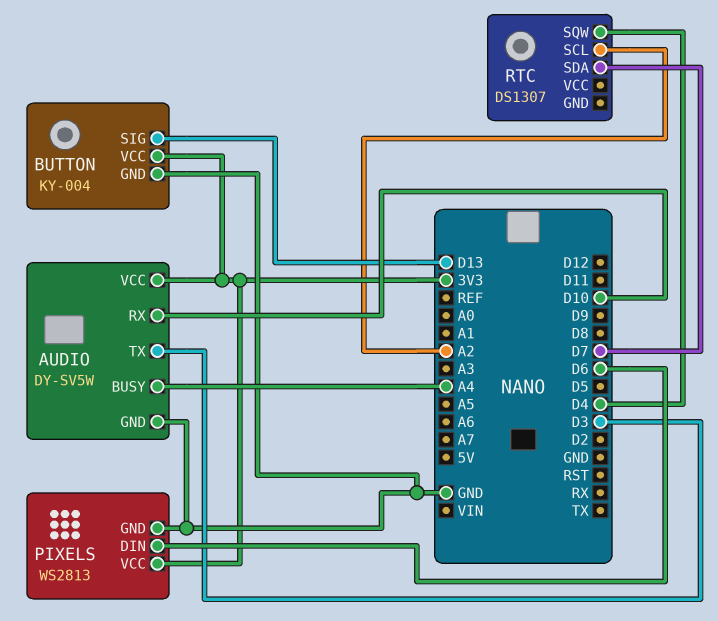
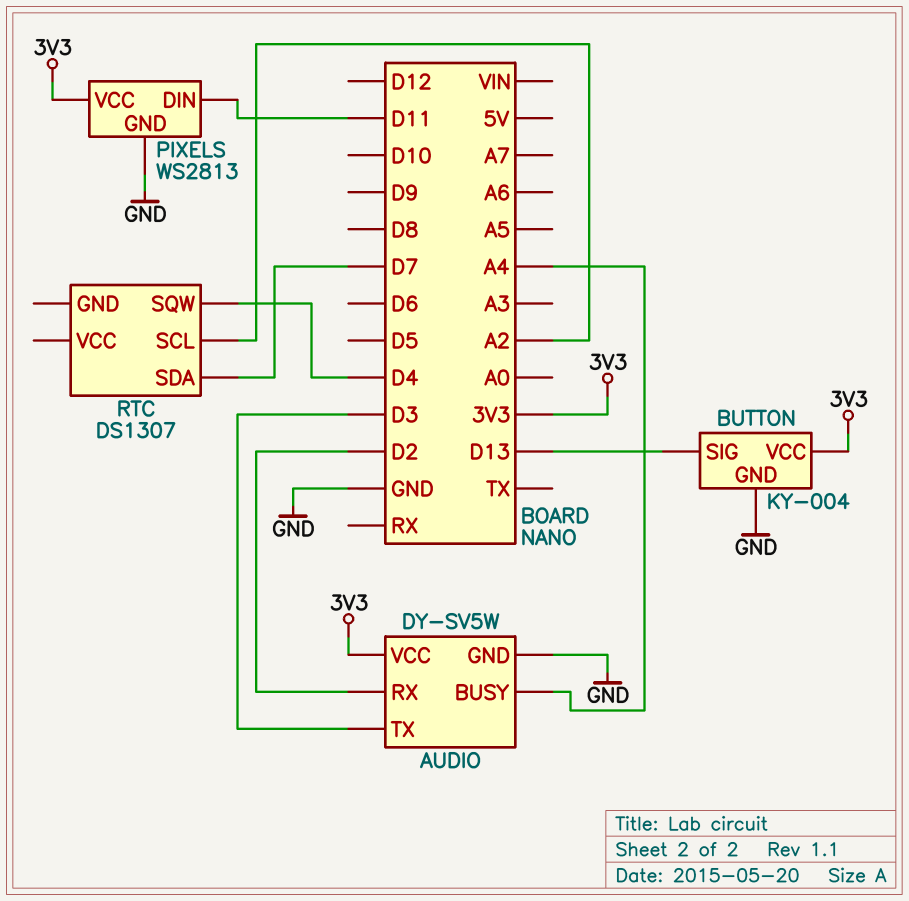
AUDIO pin RX: D10 -> D2
PIXELS pin DIN: D6 -> D11

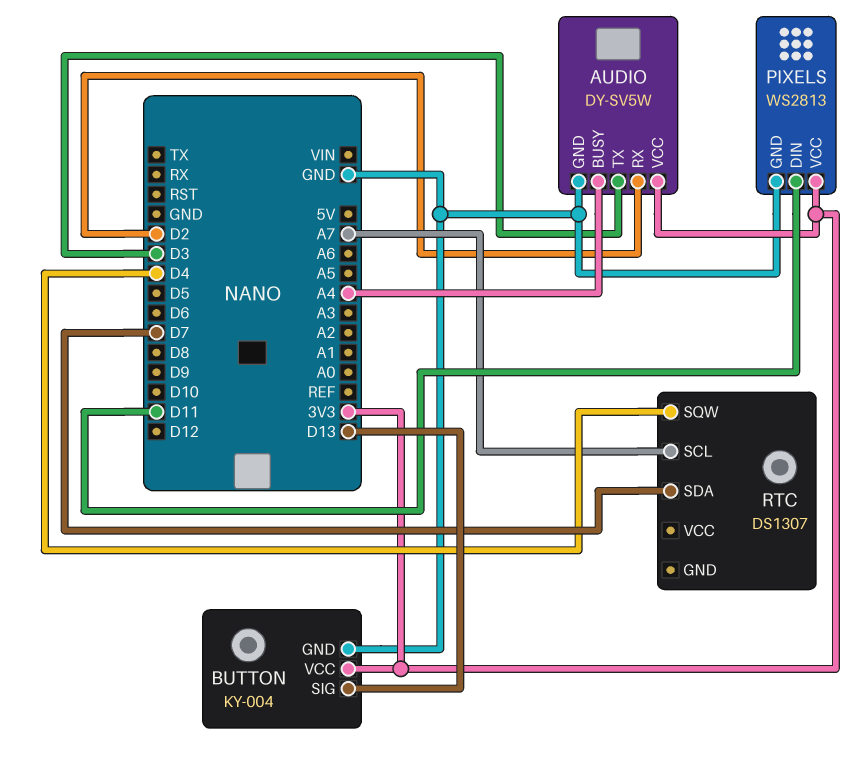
RTC pin SCL: A2 -> A7

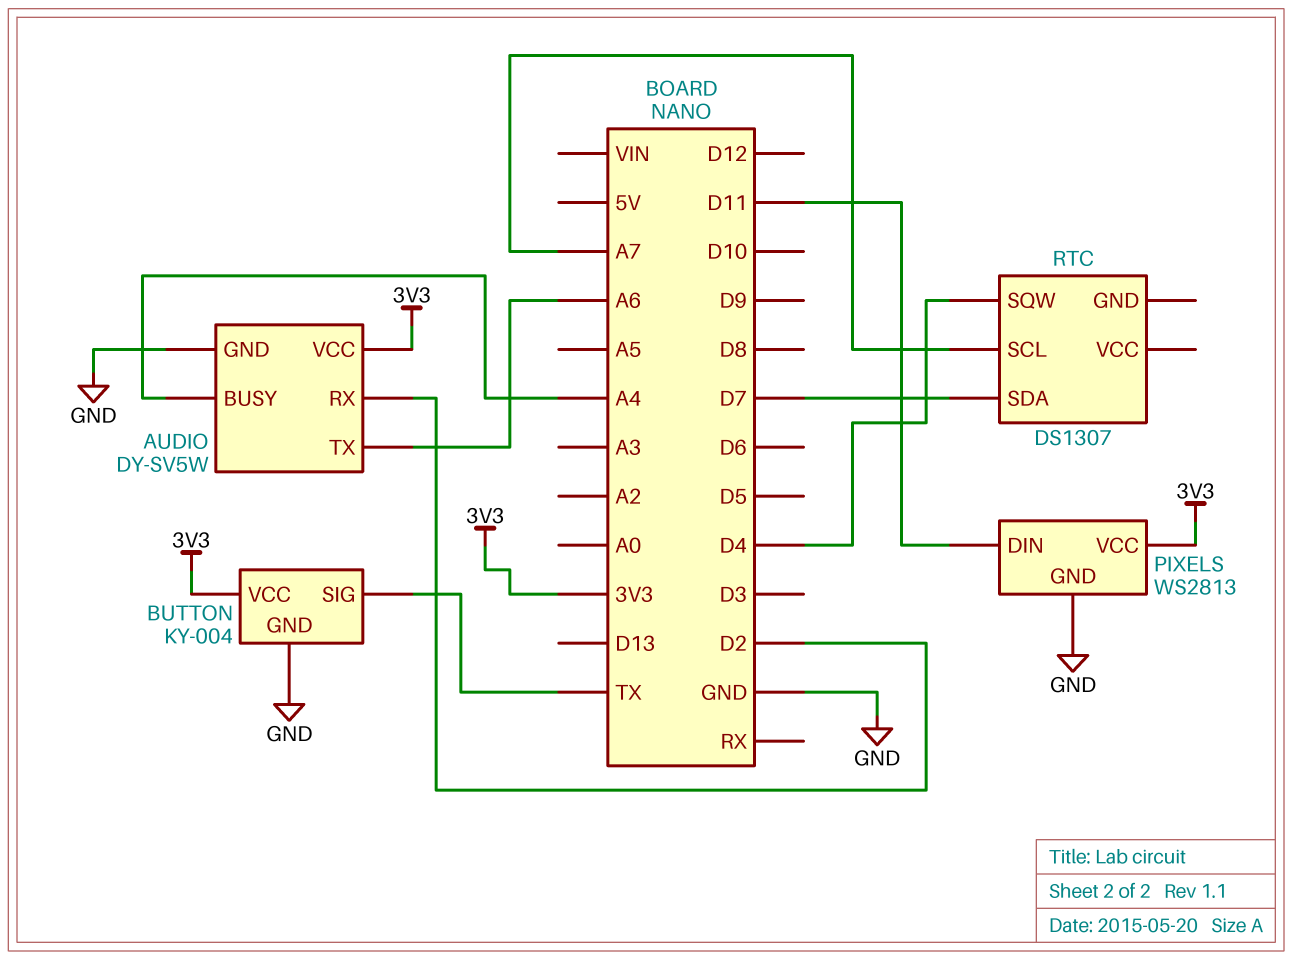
AUDIO pin TX: D3 -> A6
BUTTON pin SIG: D13 -> TX

